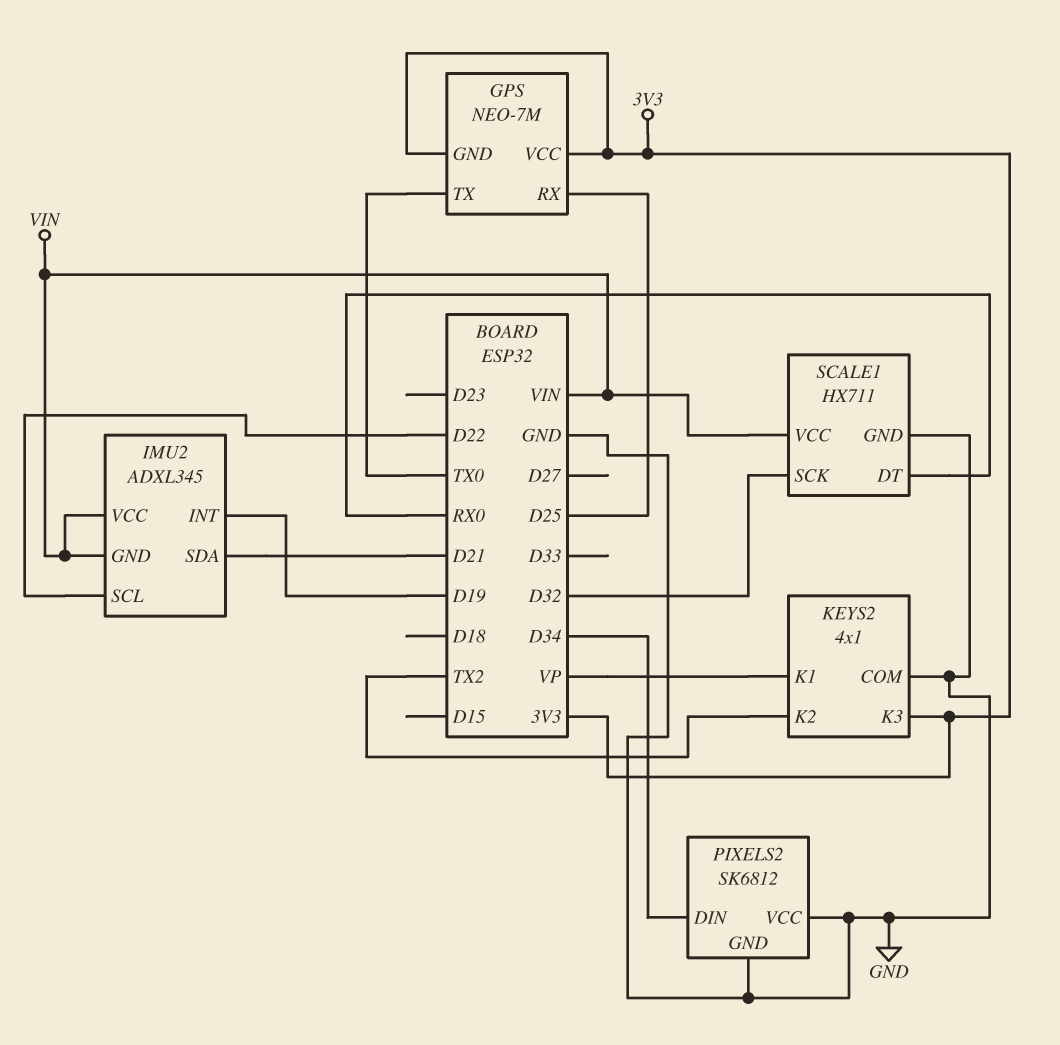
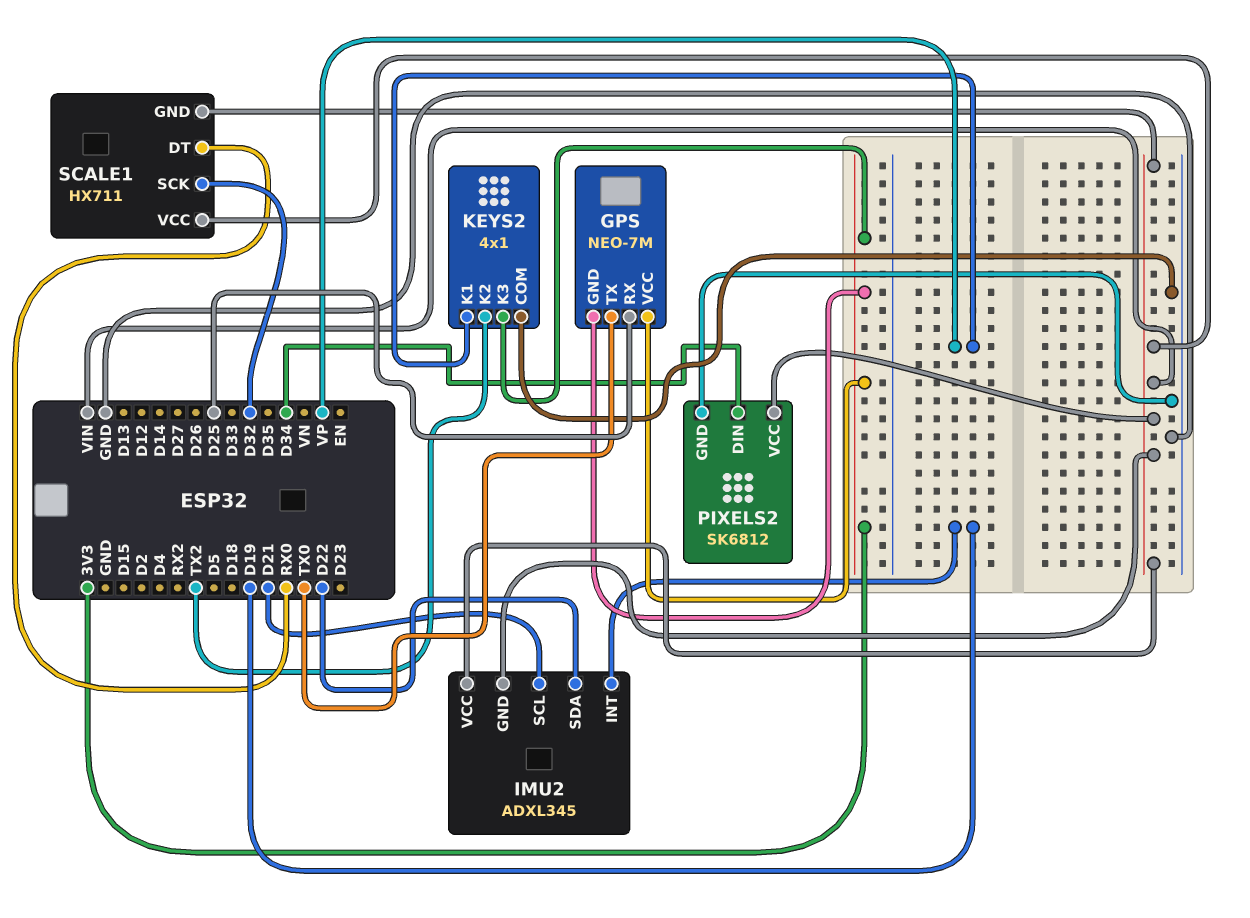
IMU2 pin SCL: D22 -> D21
IMU2 pin SDA: D21 -> D22
PIXELS2 pin VCC: GND -> VIN
SCALE1 pin GND: GND -> VIN

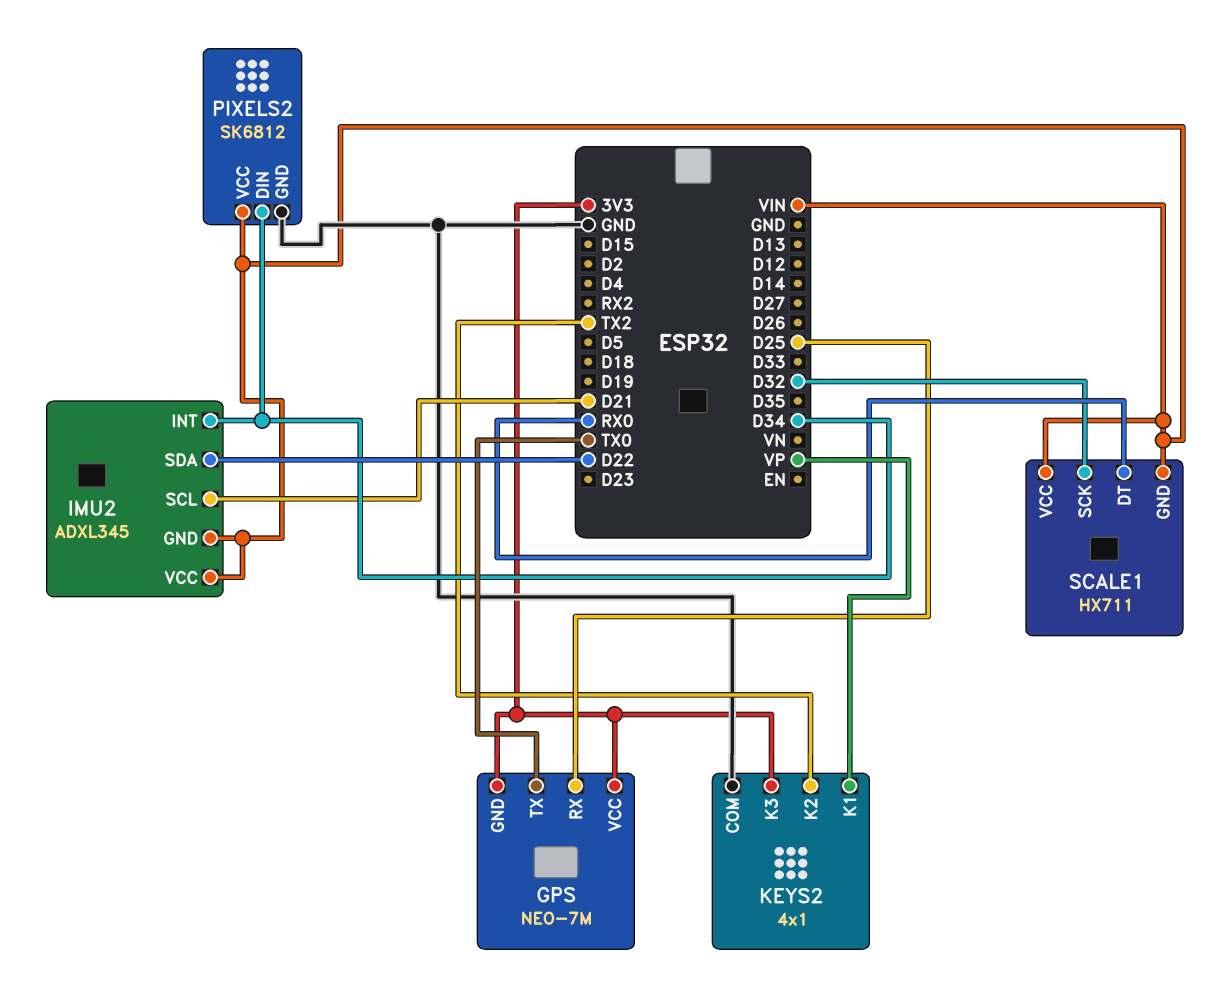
IMU2 pin INT: D19 -> D34

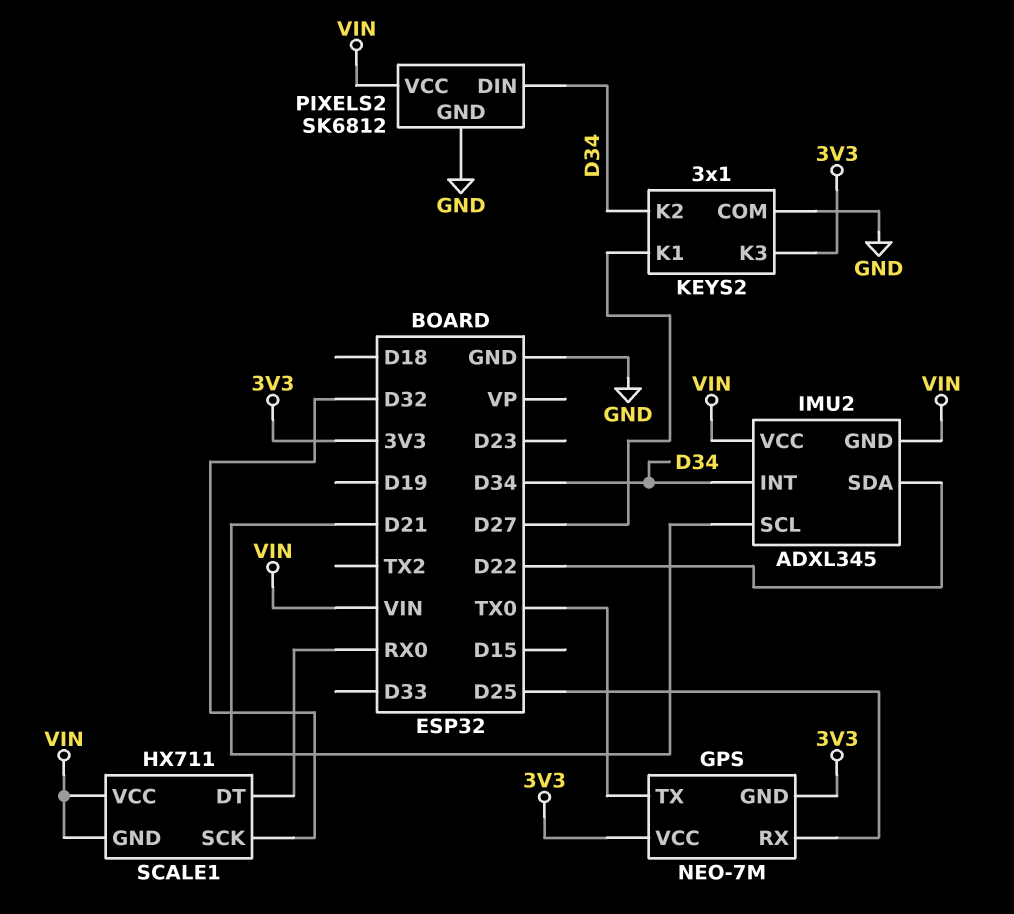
KEYS2: 4x1 -> 3x1
KEYS2 pin K1: VP -> D27
KEYS2 pin K2: TX2 -> D34

